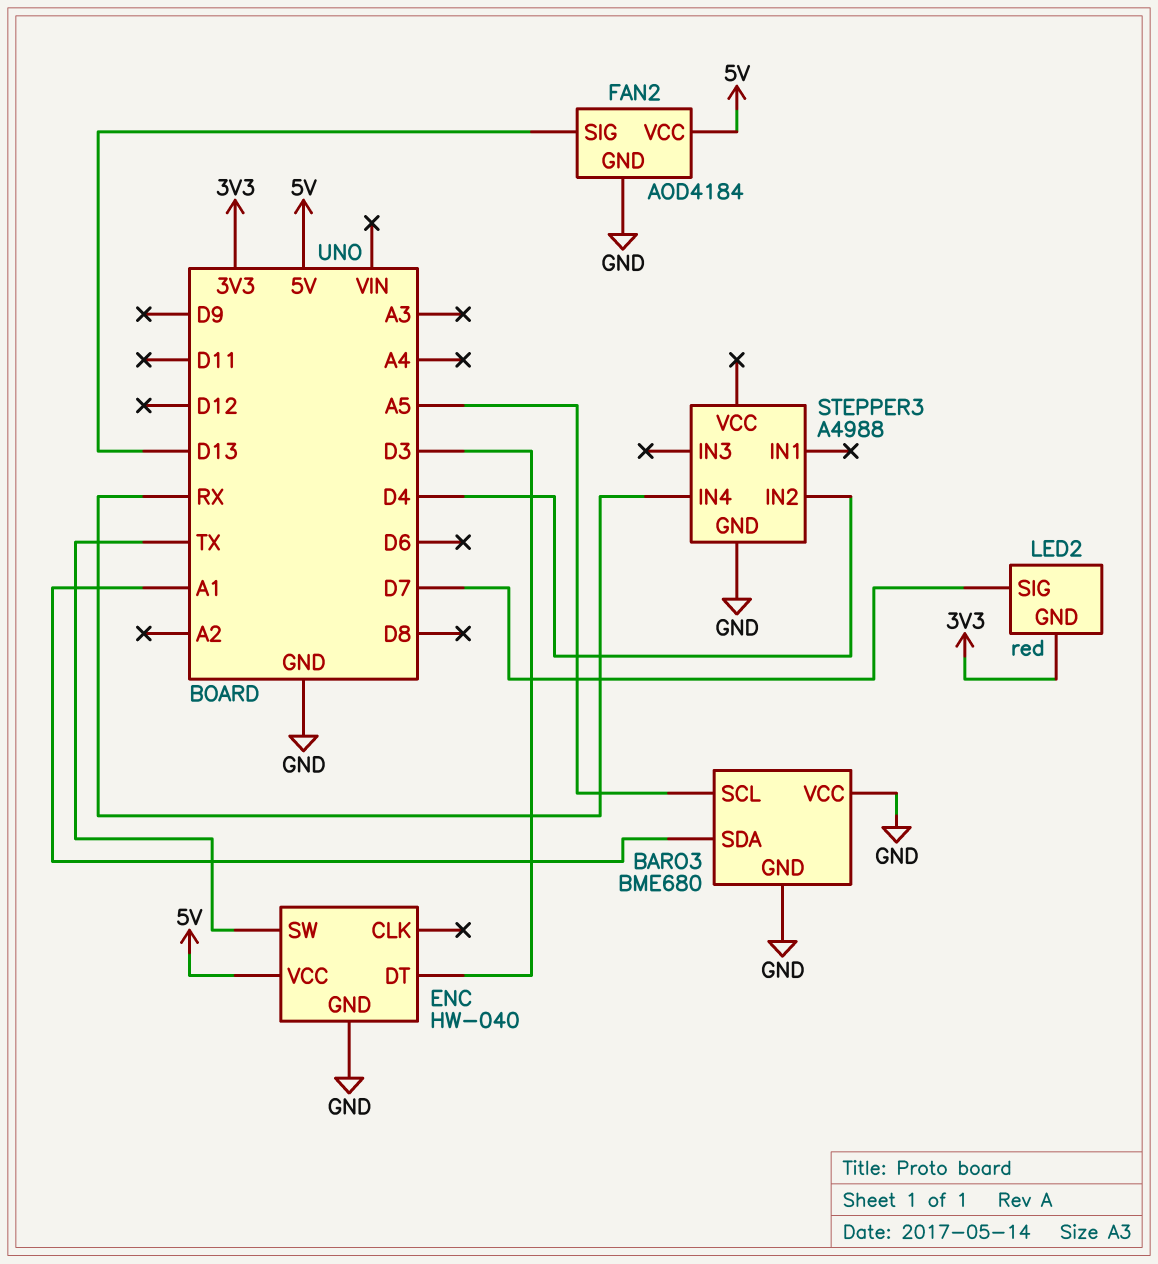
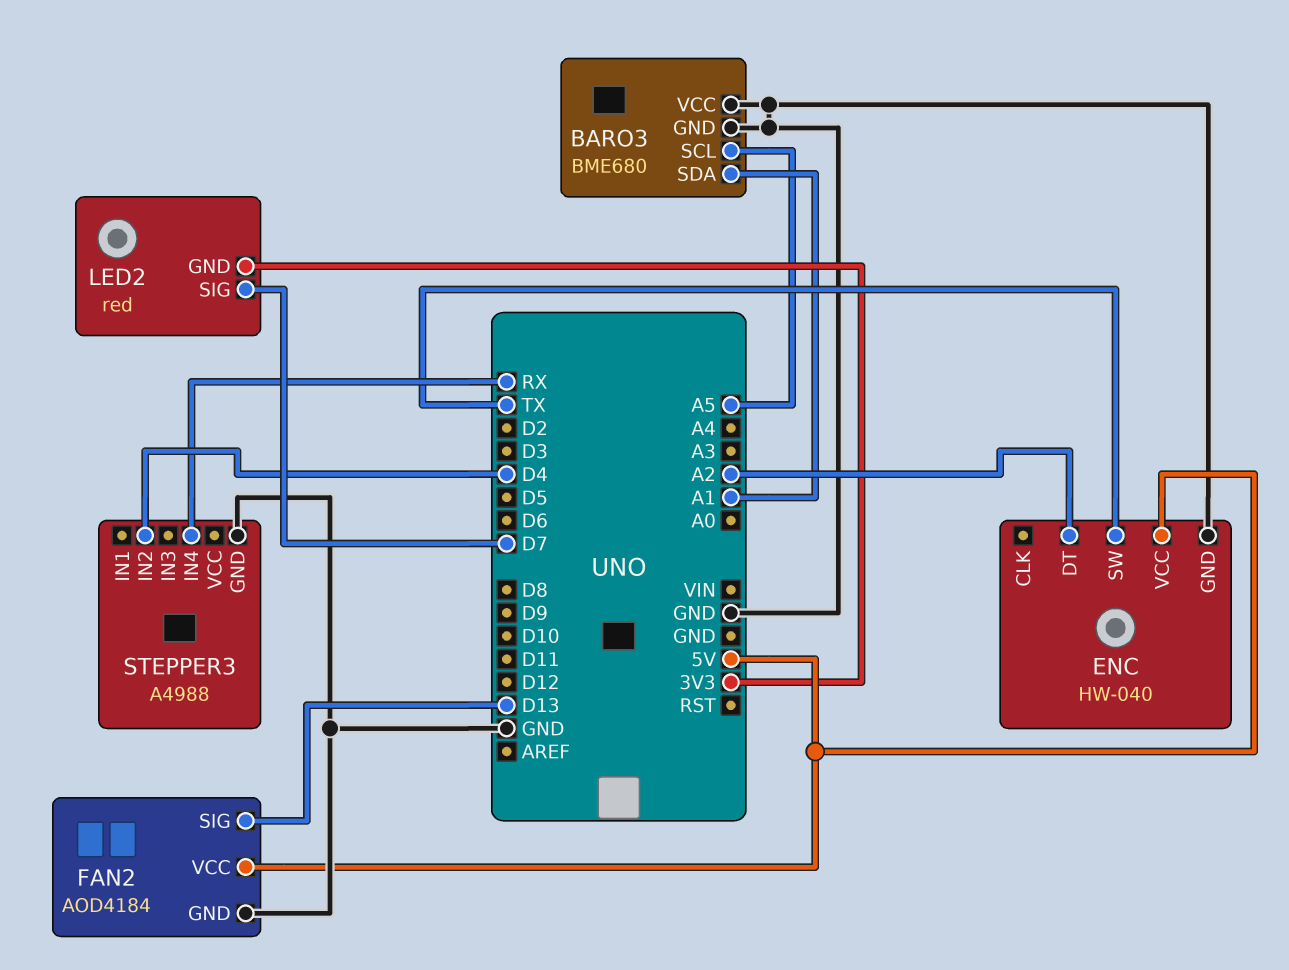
ENC pin DT: D3 -> A2

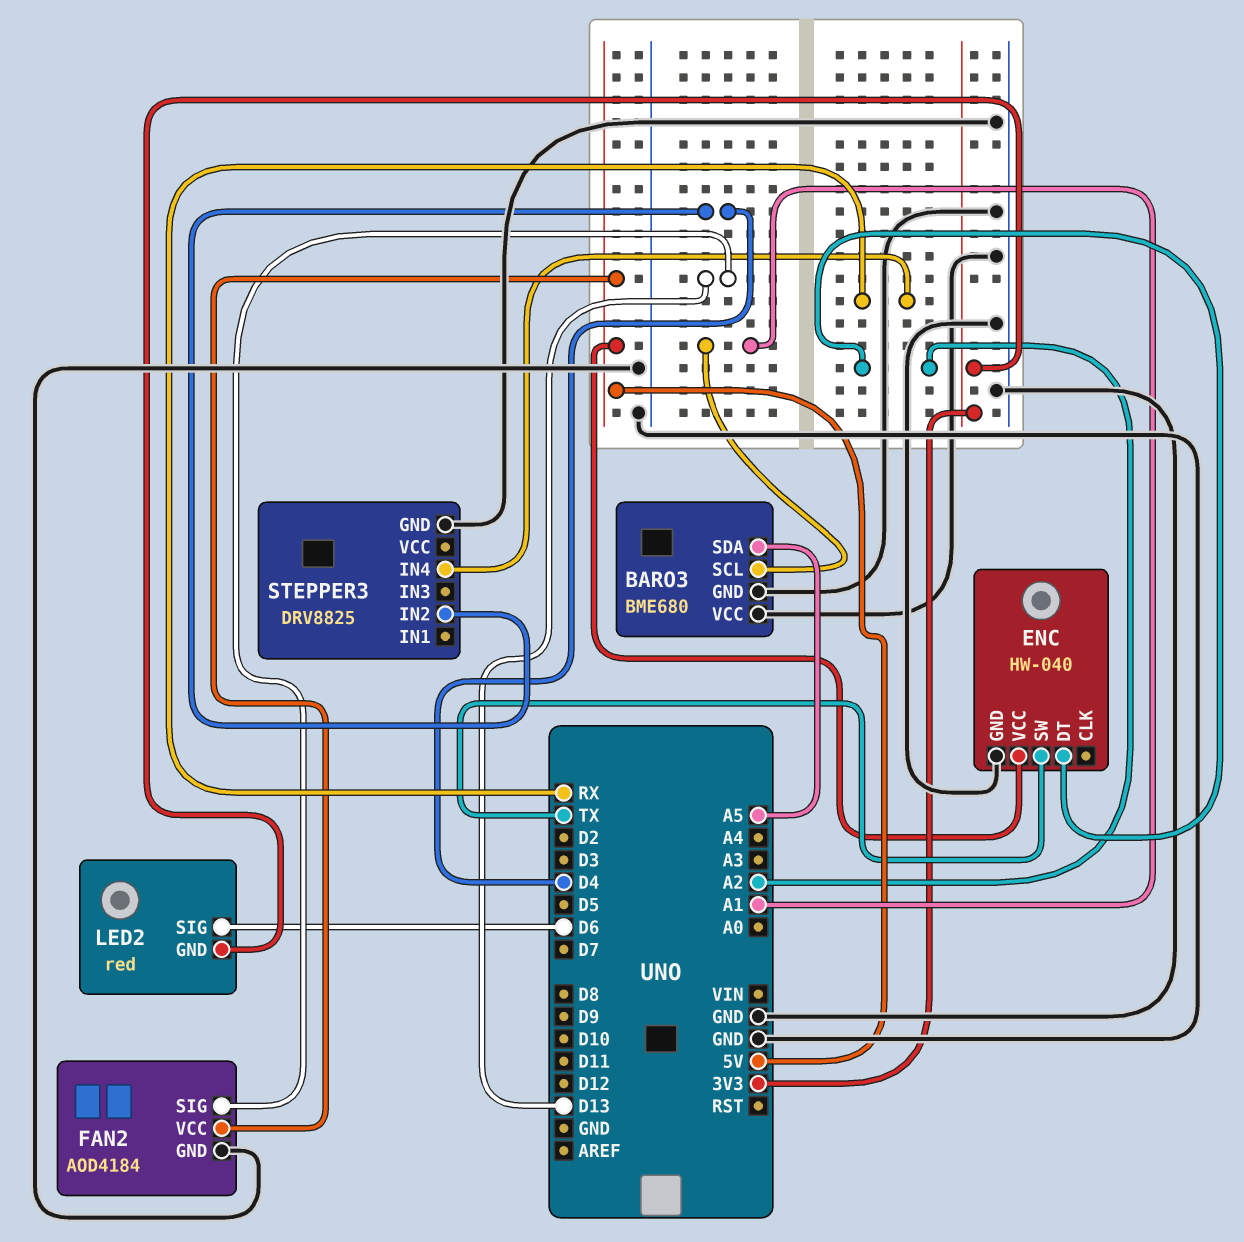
BARO3 pin SCL: A5 -> A1
BARO3 pin SDA: A1 -> A5
LED2 pin SIG: D7 -> D6
STEPPER3: A4988 -> DRV8825

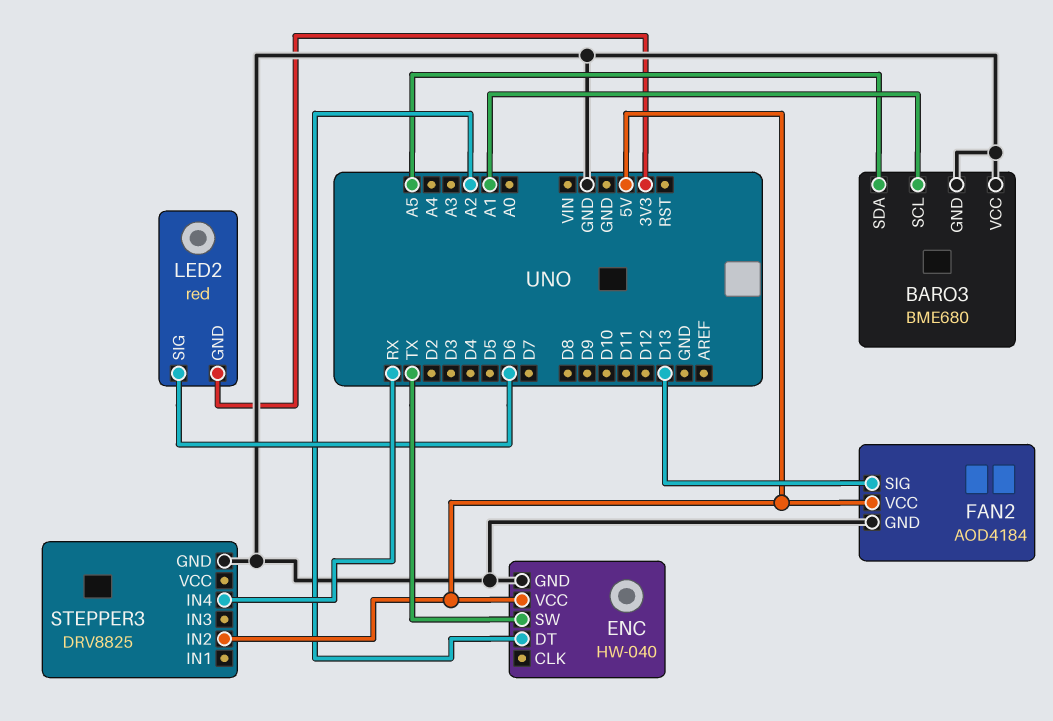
STEPPER3 pin IN2: D4 -> 5V

